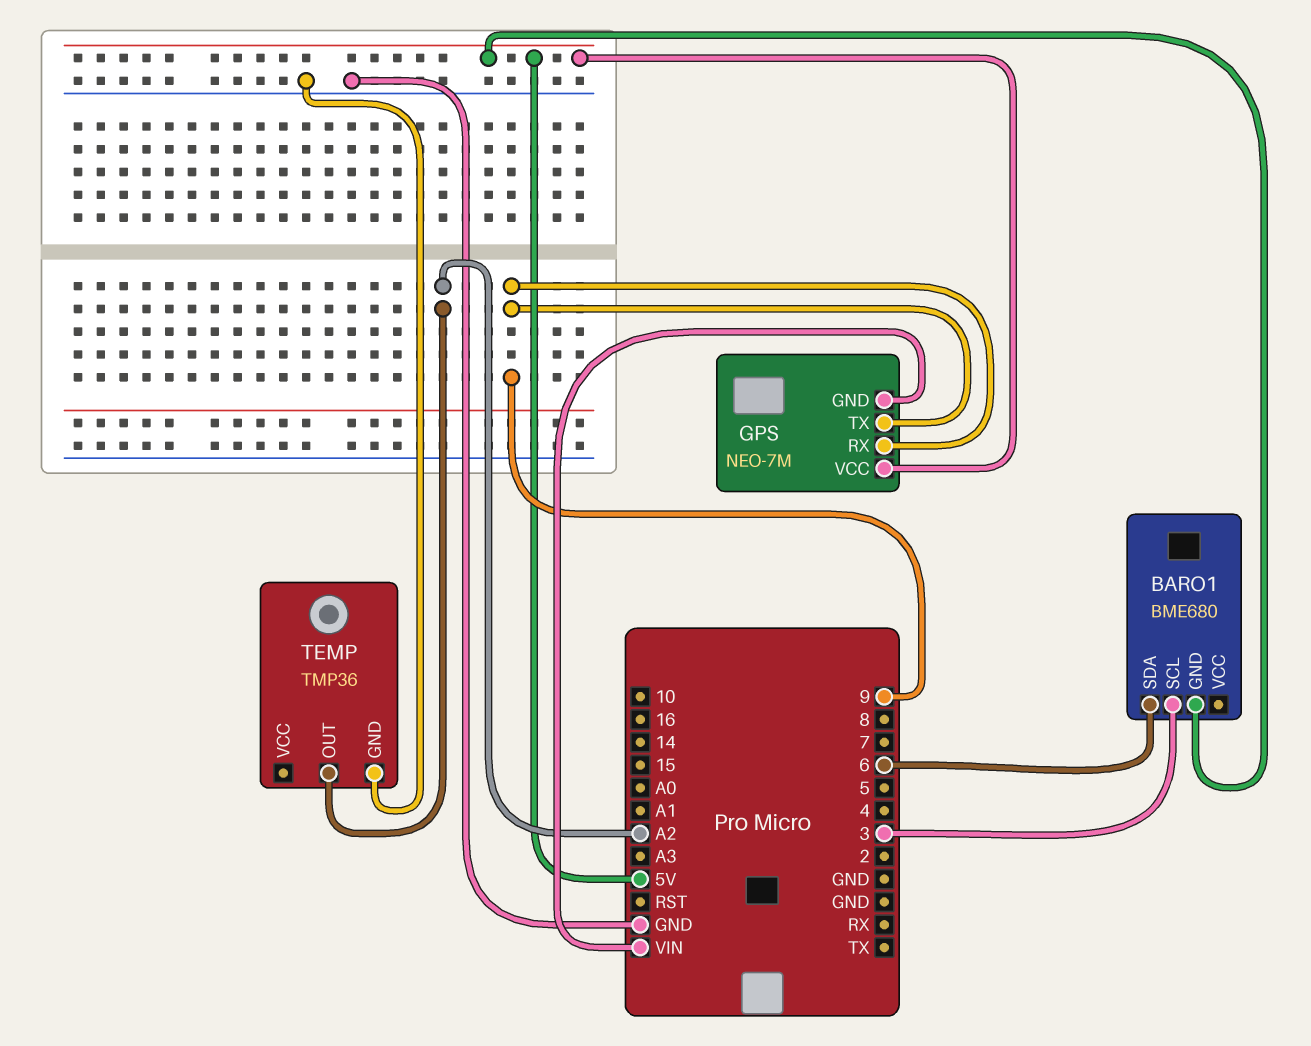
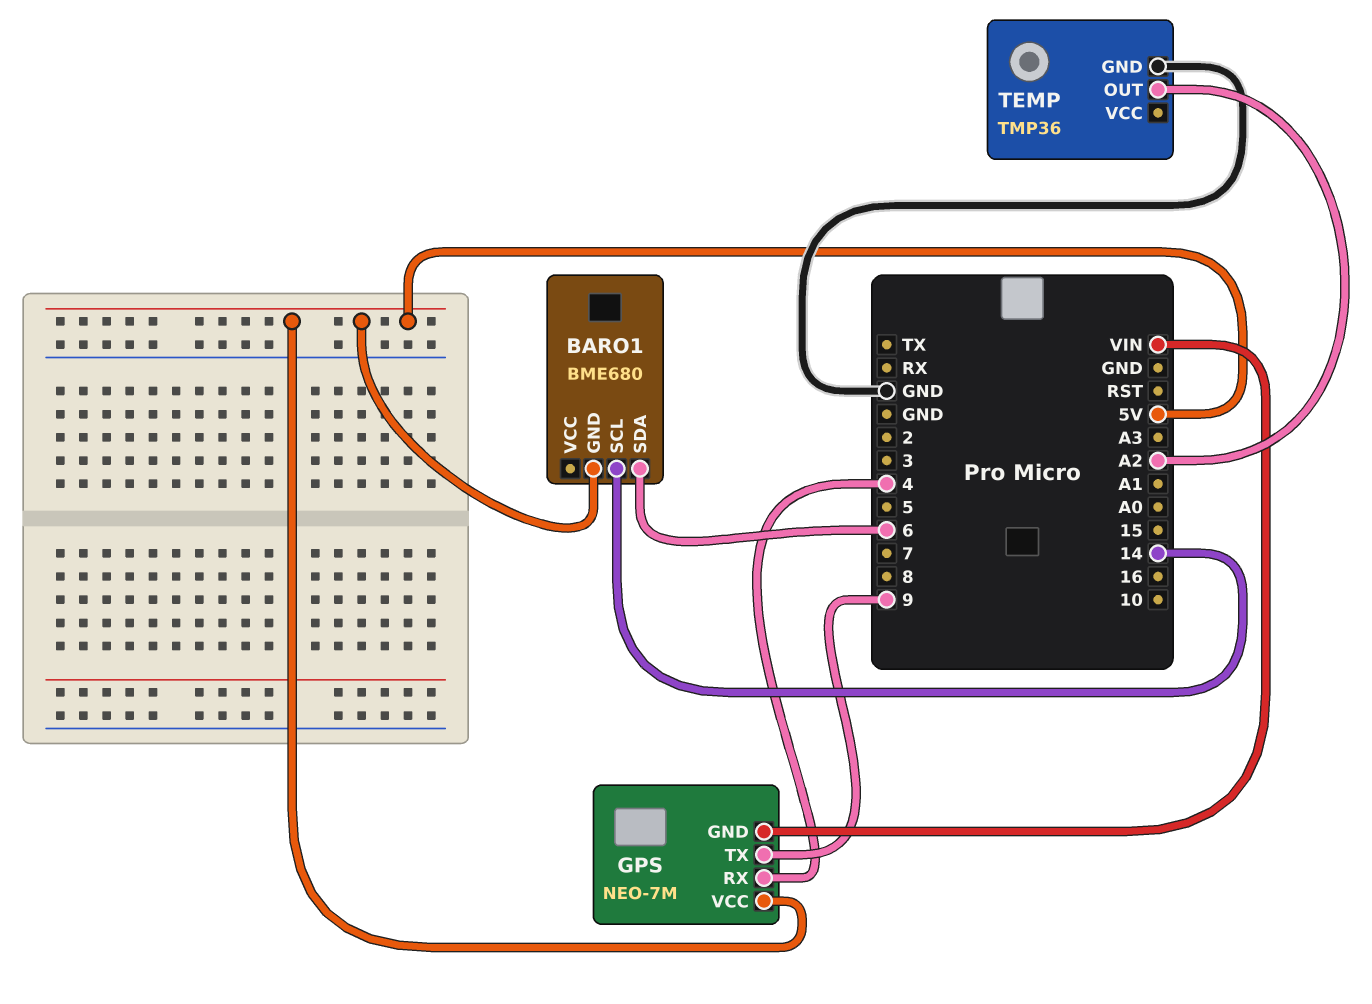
BARO1 pin SCL: 3 -> 14
GPS pin RX: 9 -> 4

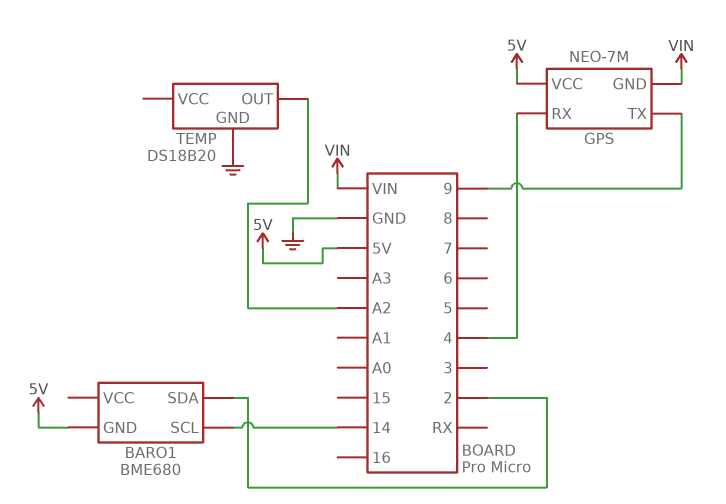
BARO1 pin SDA: 6 -> 2
TEMP: TMP36 -> DS18B20

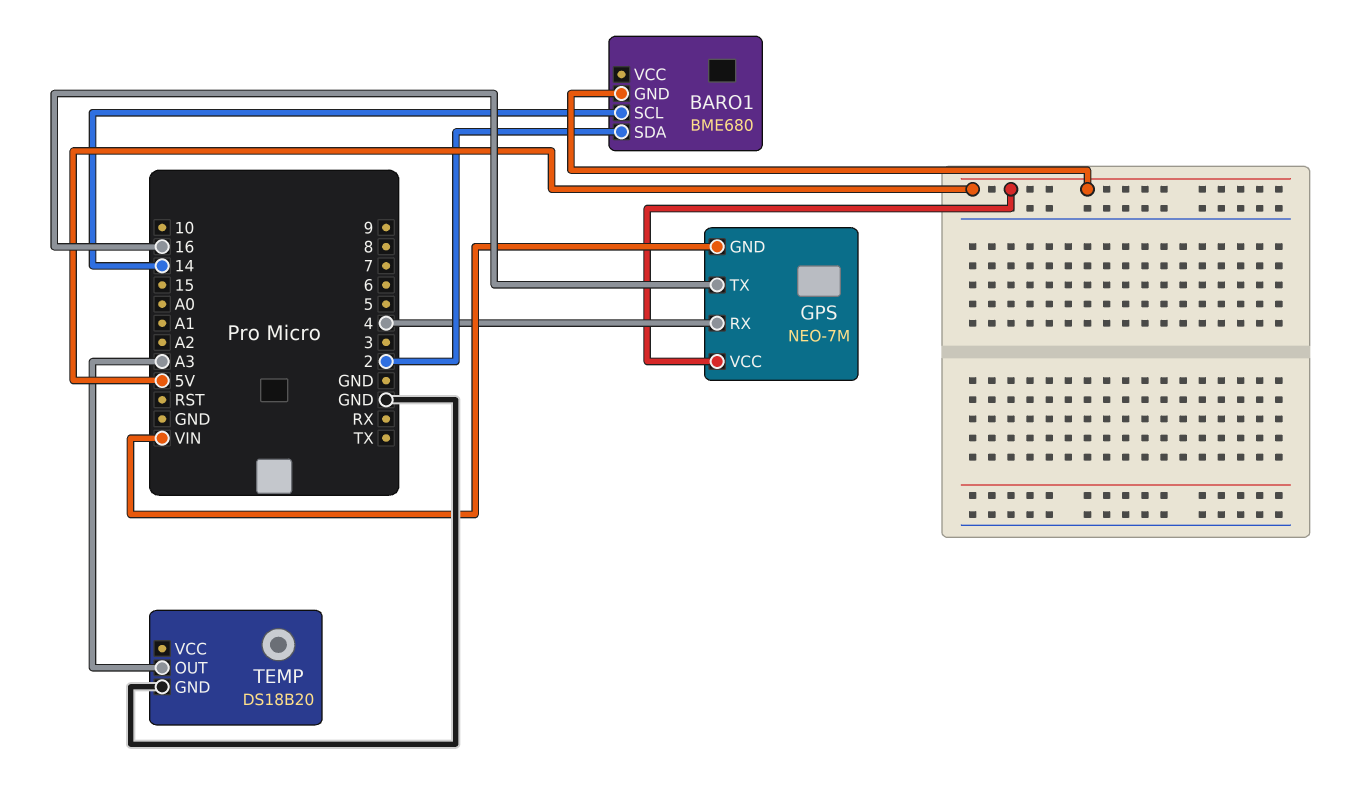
GPS pin TX: 9 -> 16
TEMP pin OUT: A2 -> A3

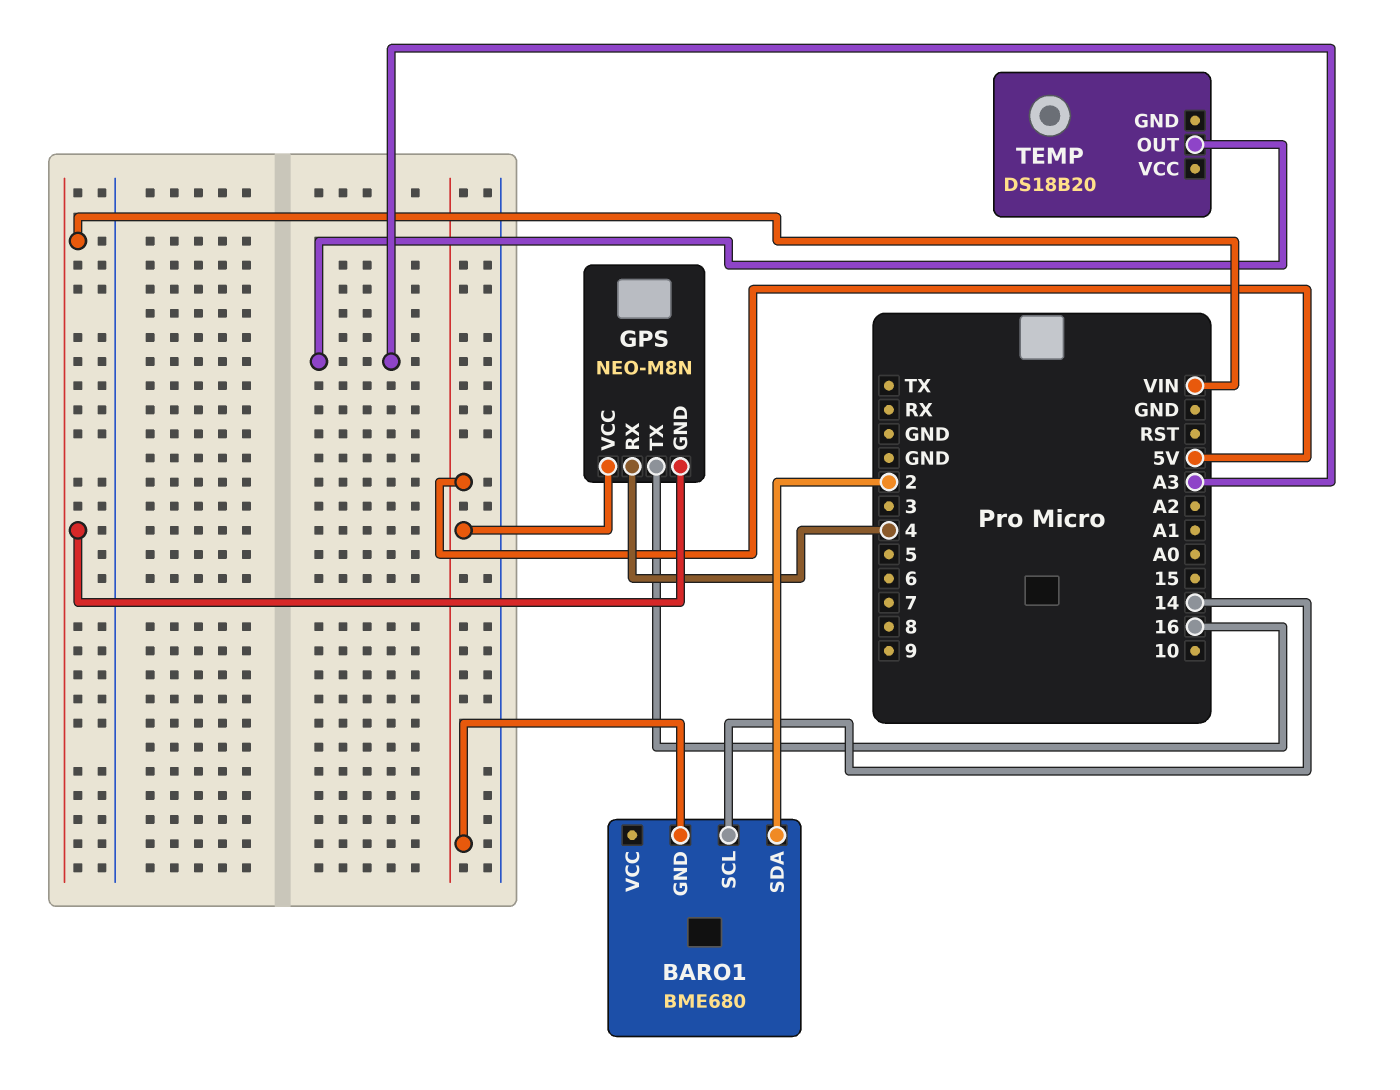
GPS: NEO-7M -> NEO-M8N
TEMP pin GND: GND -> none

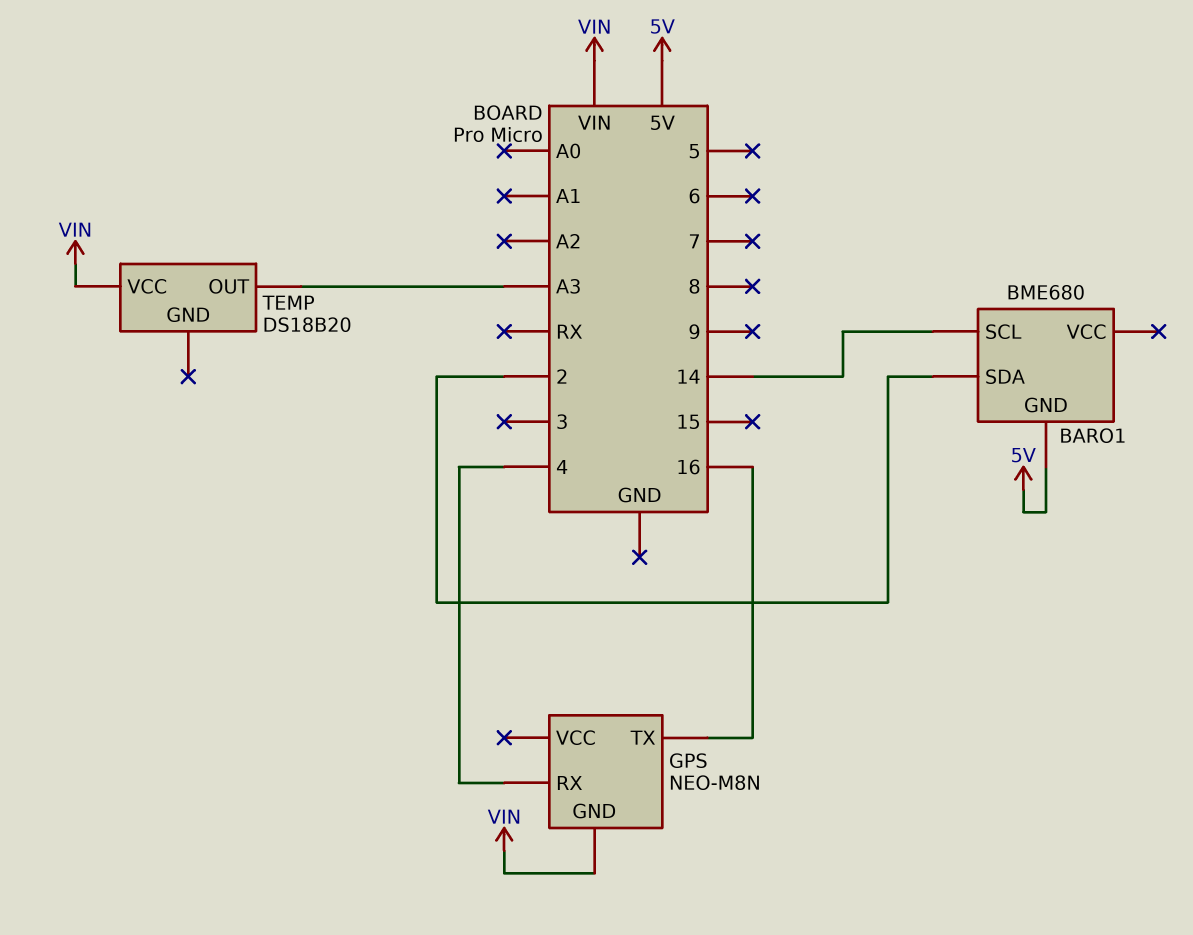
GPS pin VCC: 5V -> none
TEMP pin VCC: none -> VIN

